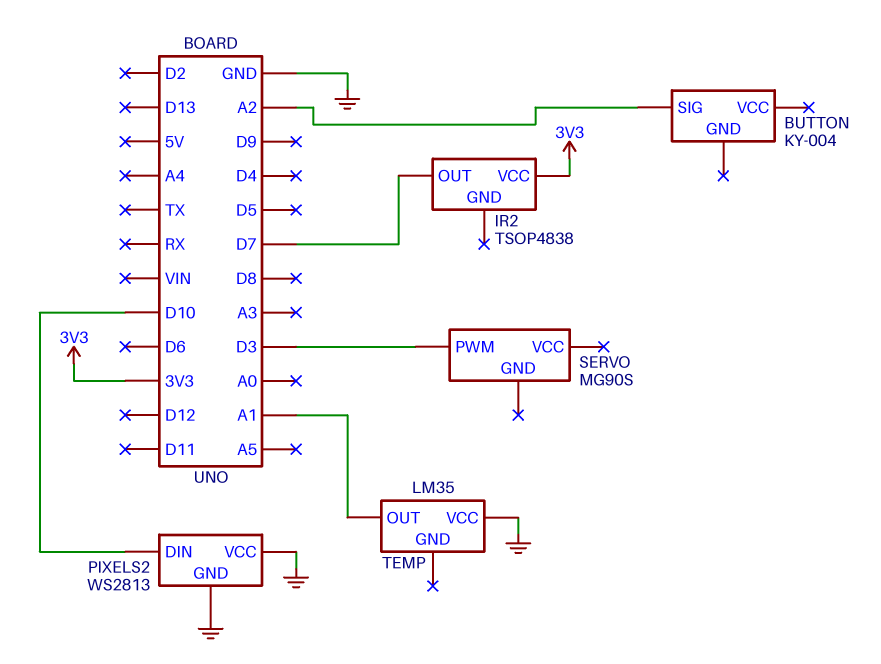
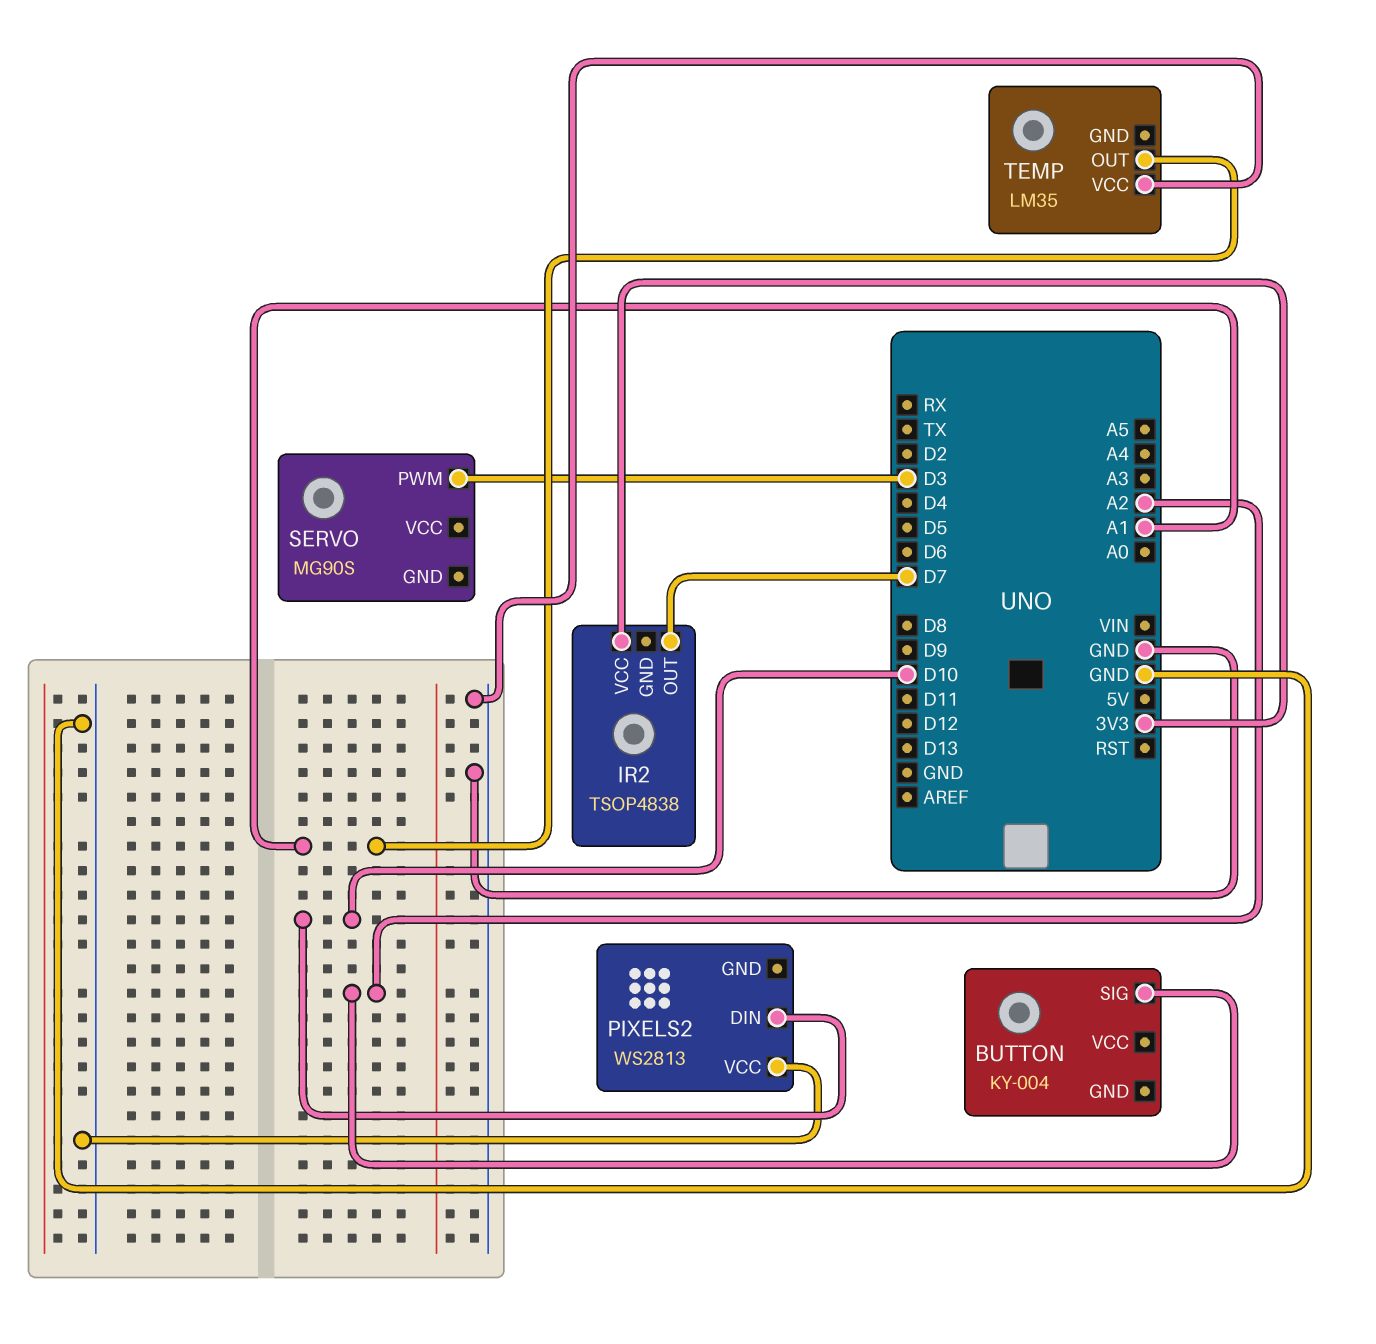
PIXELS2 pin GND: GND -> none

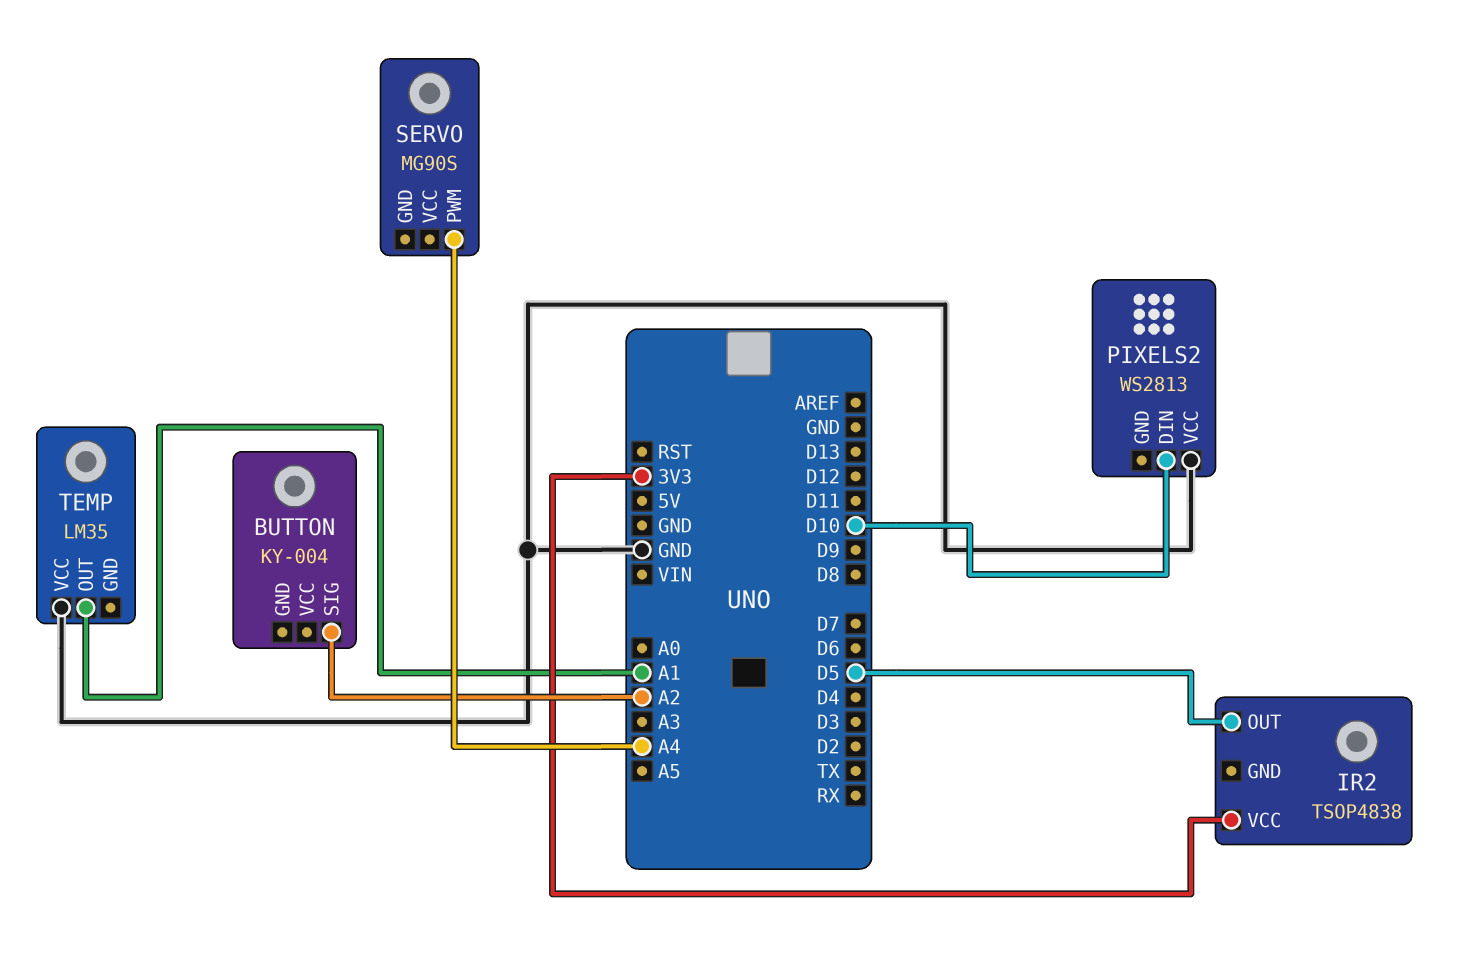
IR2 pin OUT: D7 -> D5
SERVO pin PWM: D3 -> A4

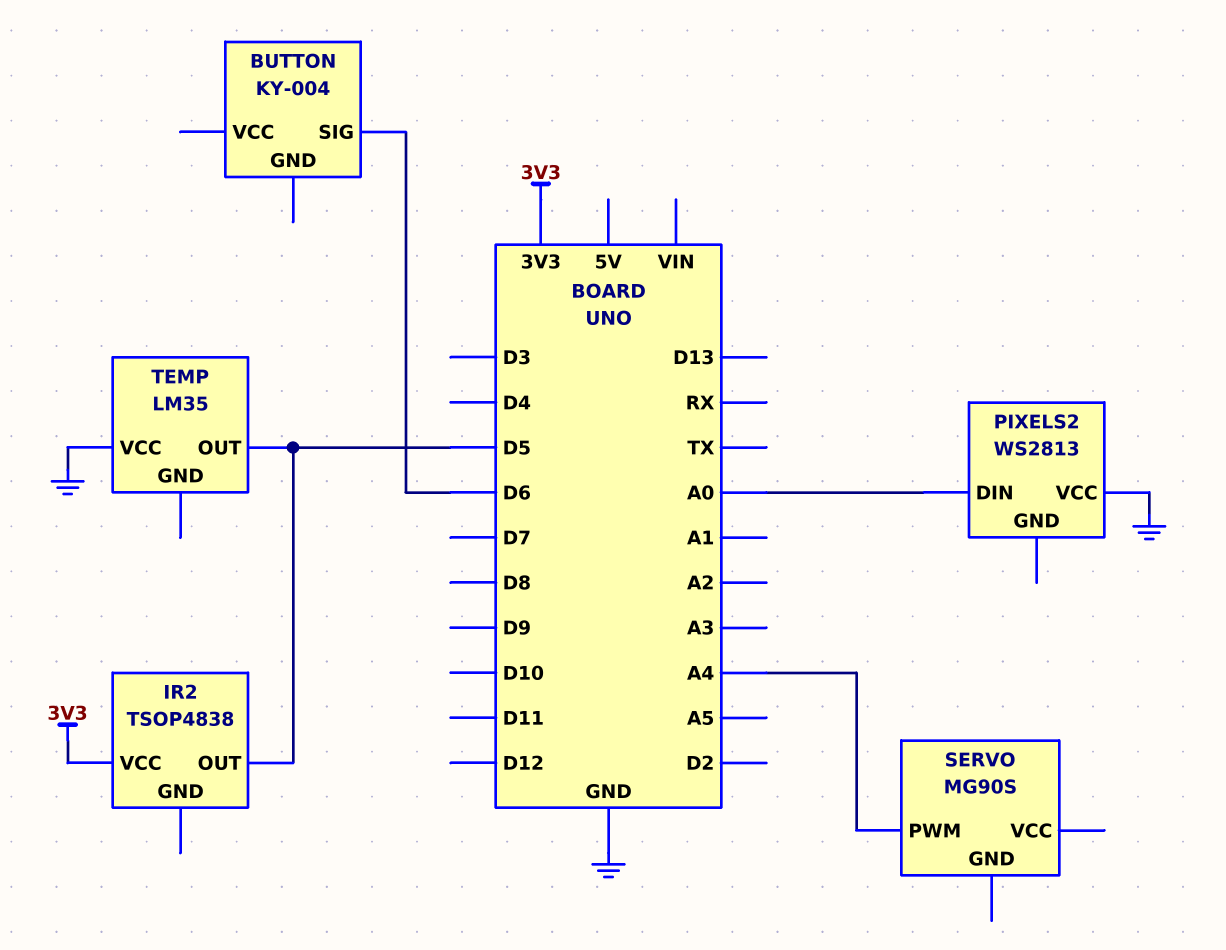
BUTTON pin SIG: A2 -> D6
PIXELS2 pin DIN: D10 -> A0
TEMP pin OUT: A1 -> D5

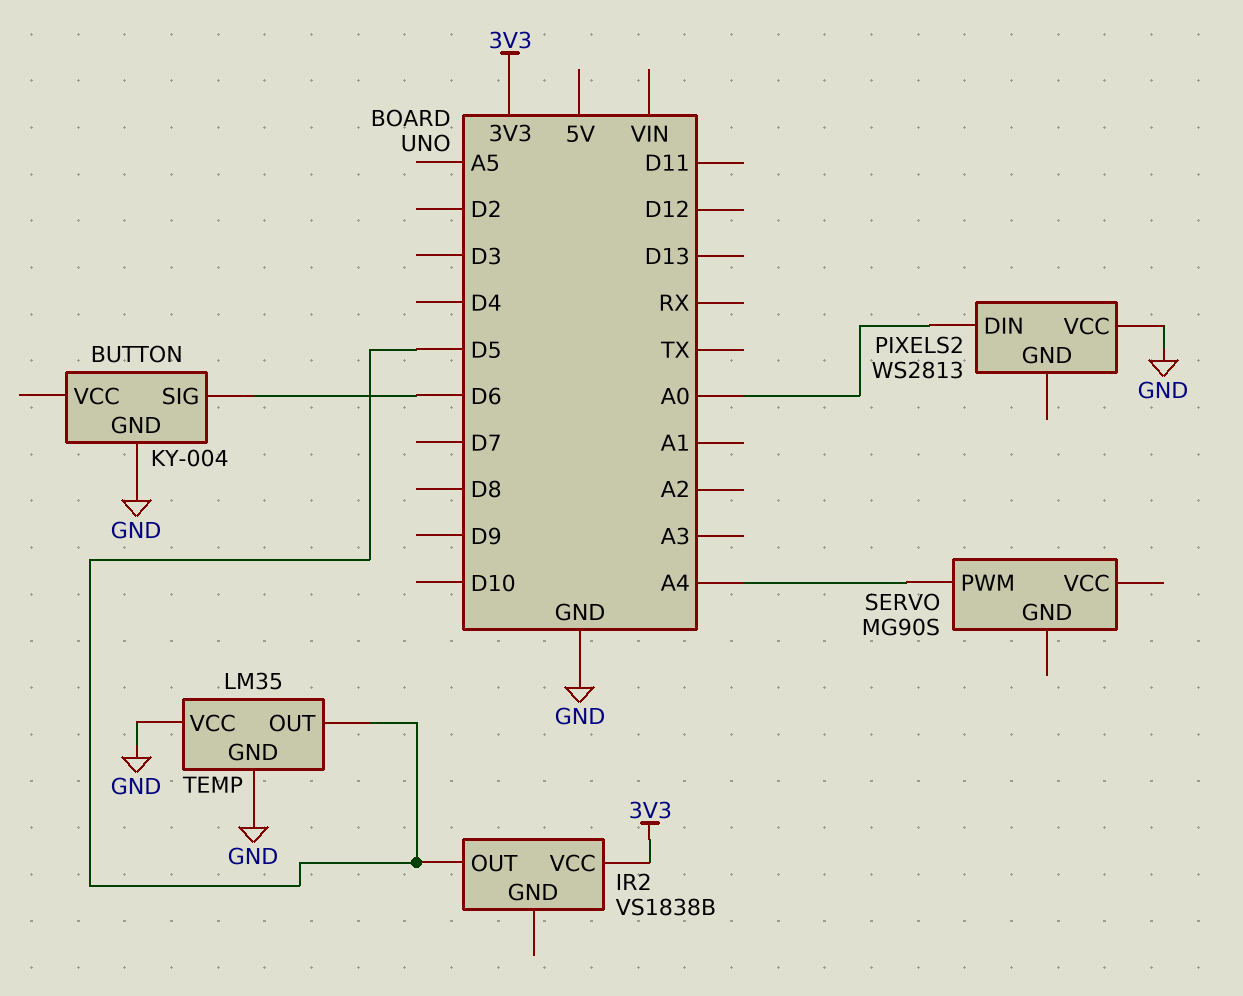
BUTTON pin GND: none -> GND
IR2: TSOP4838 -> VS1838B
TEMP pin GND: none -> GND

